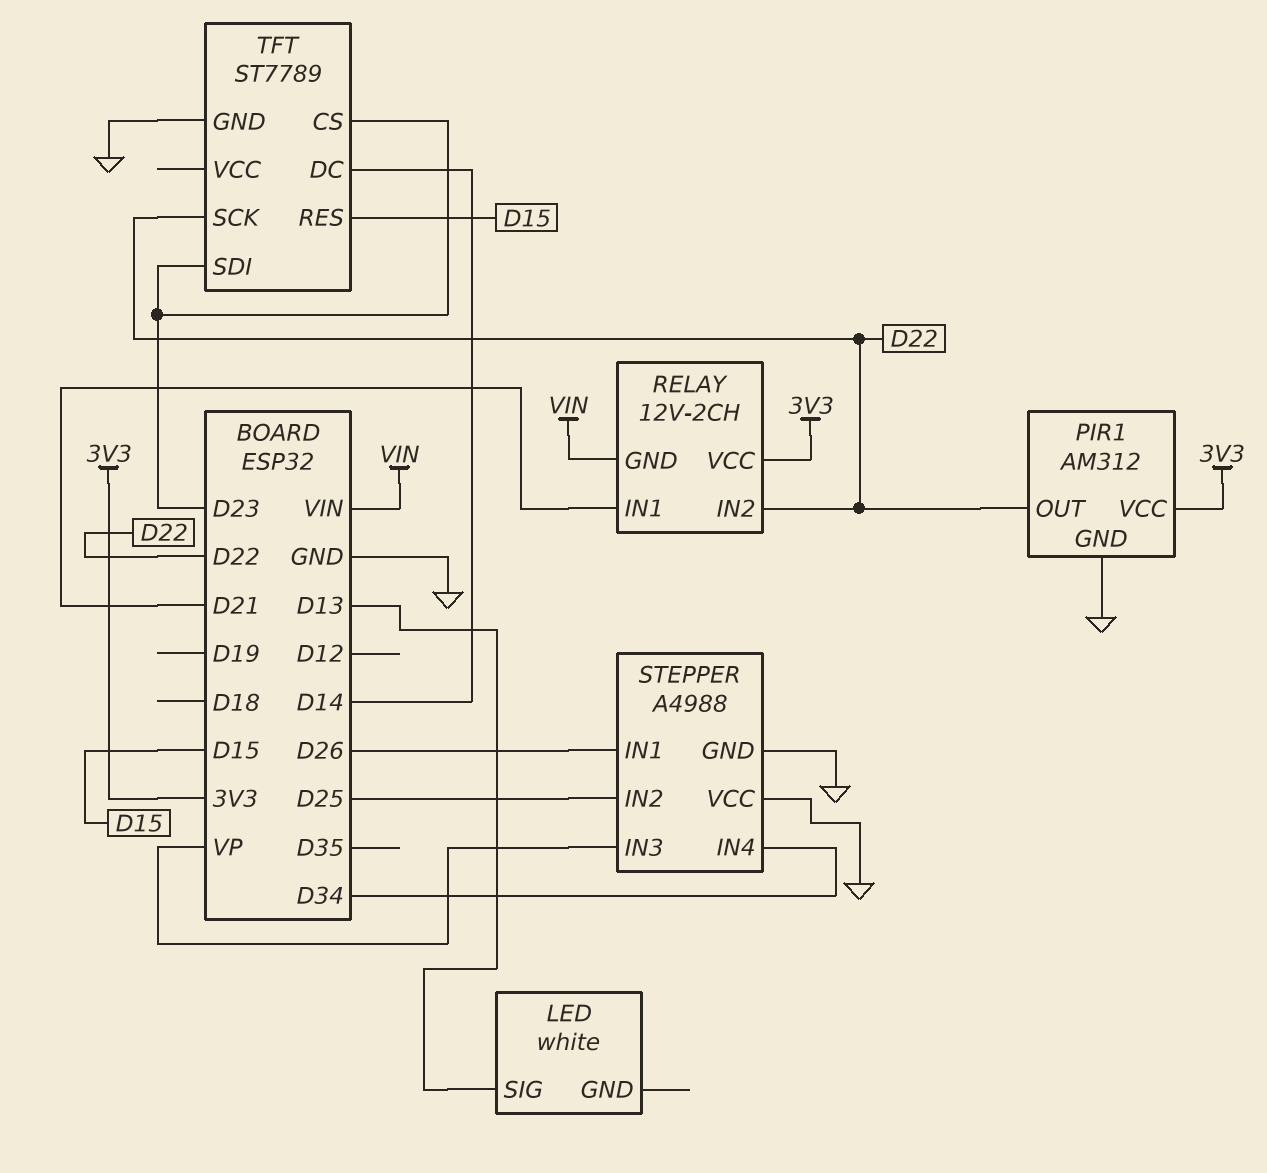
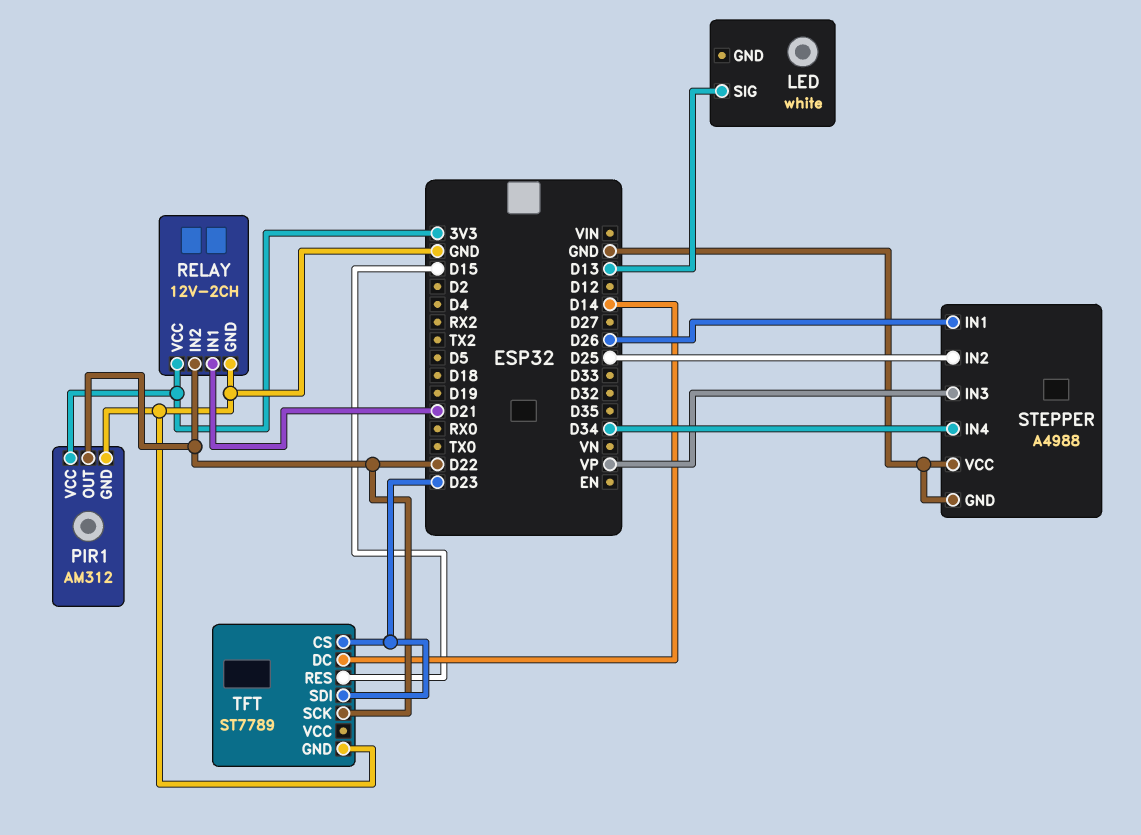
RELAY pin GND: VIN -> GND

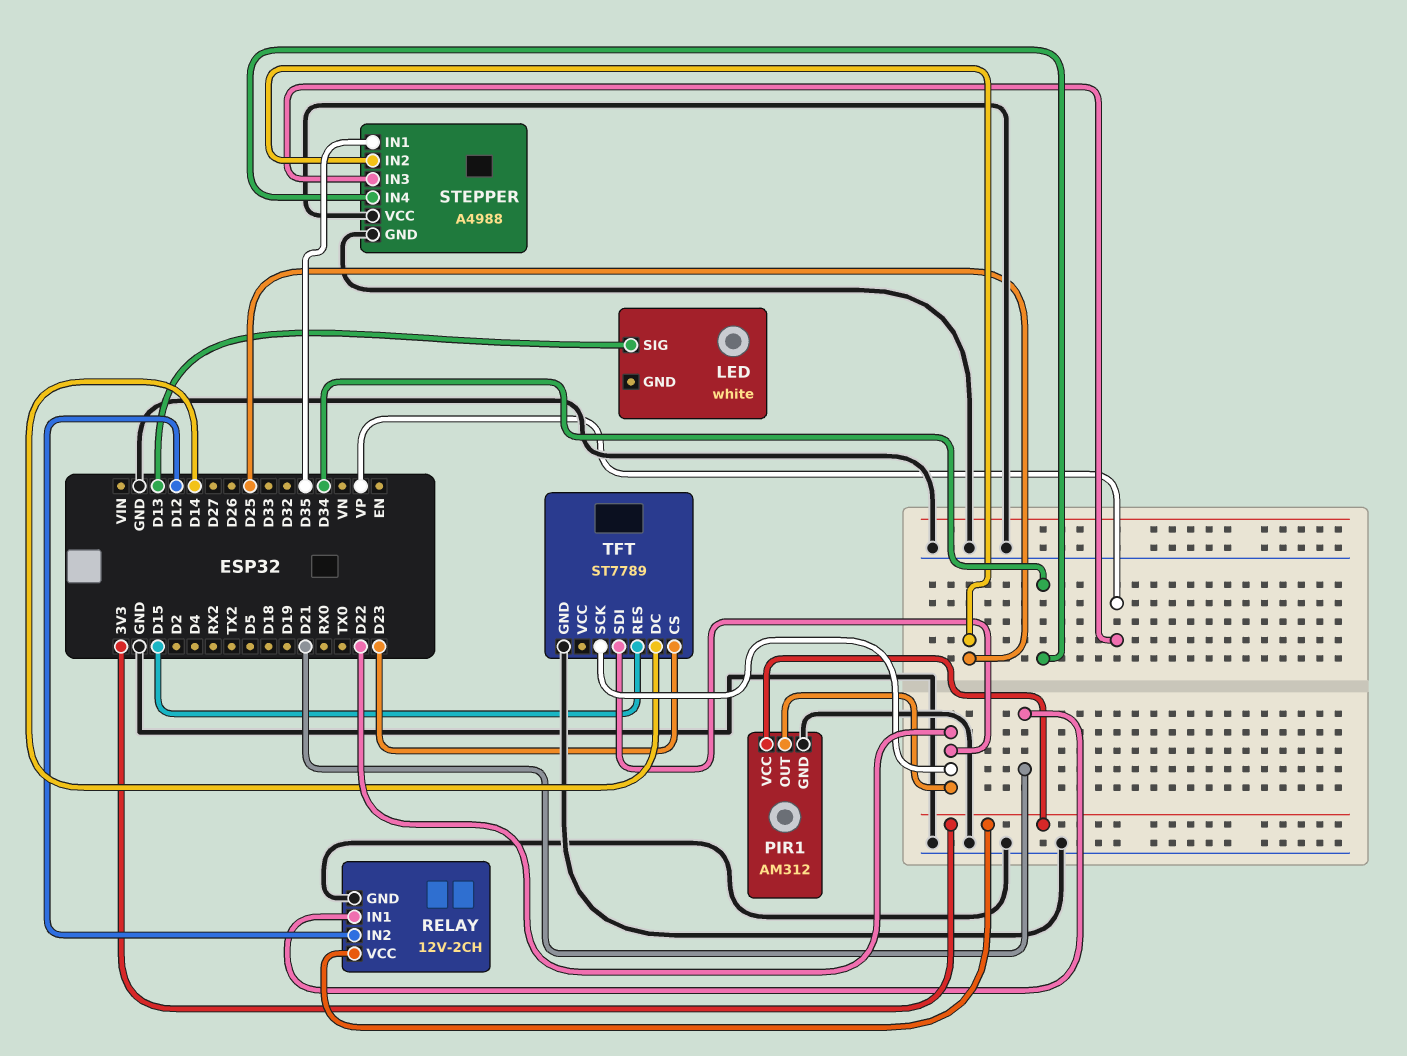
RELAY pin IN2: D22 -> D12
STEPPER pin IN1: D26 -> D35
TFT pin SDI: D23 -> D22

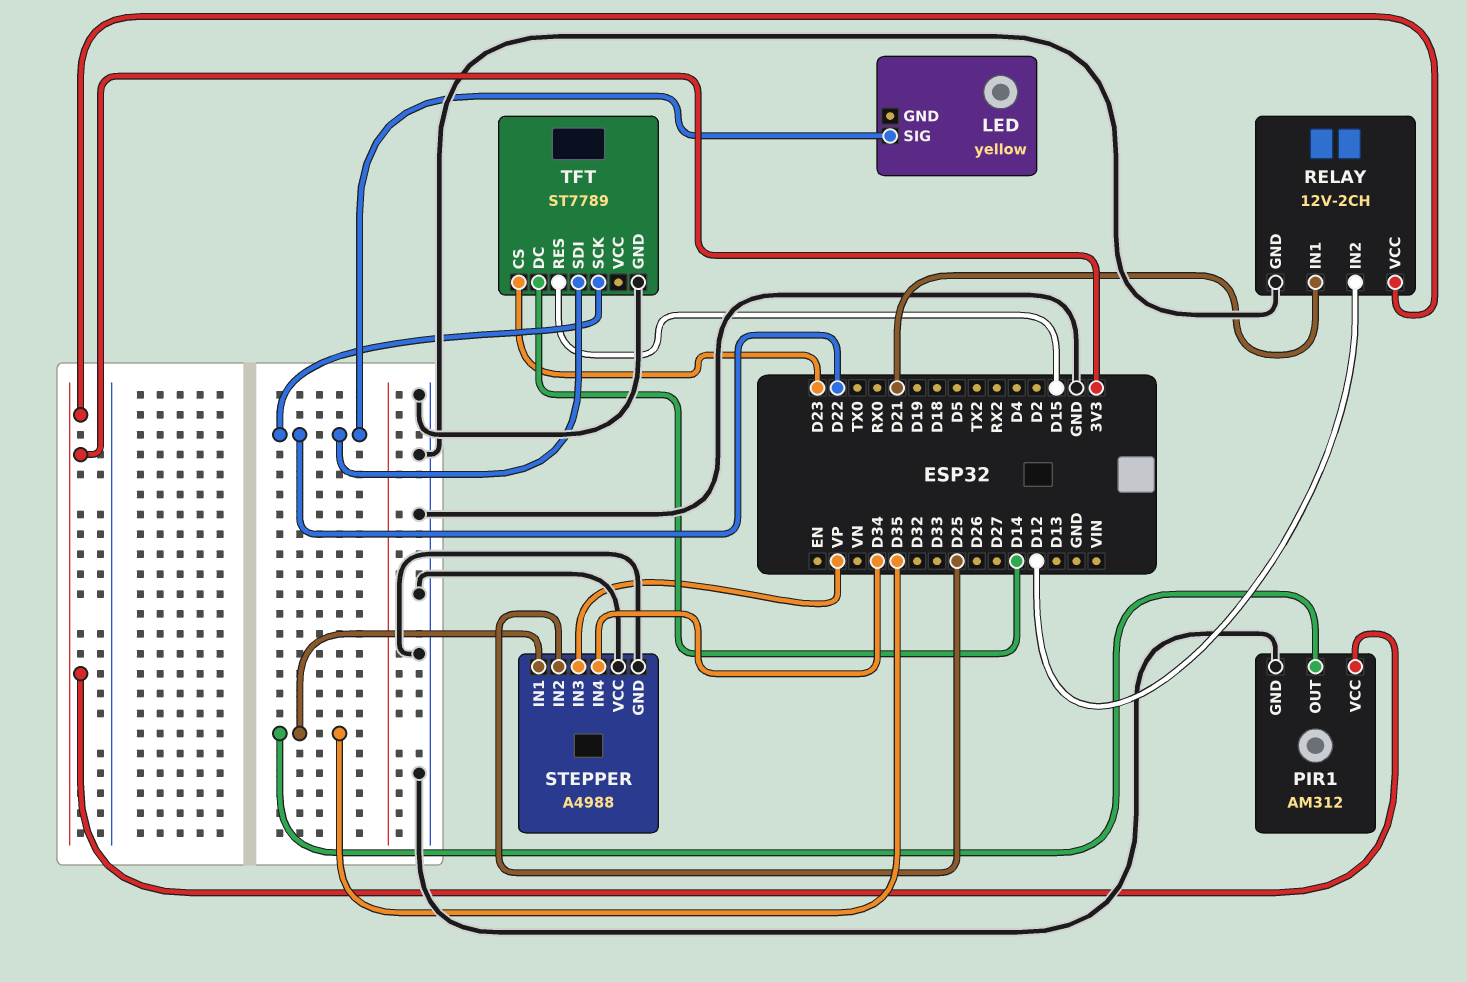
LED: white -> yellow
LED pin SIG: D13 -> D22
PIR1 pin OUT: D22 -> D35

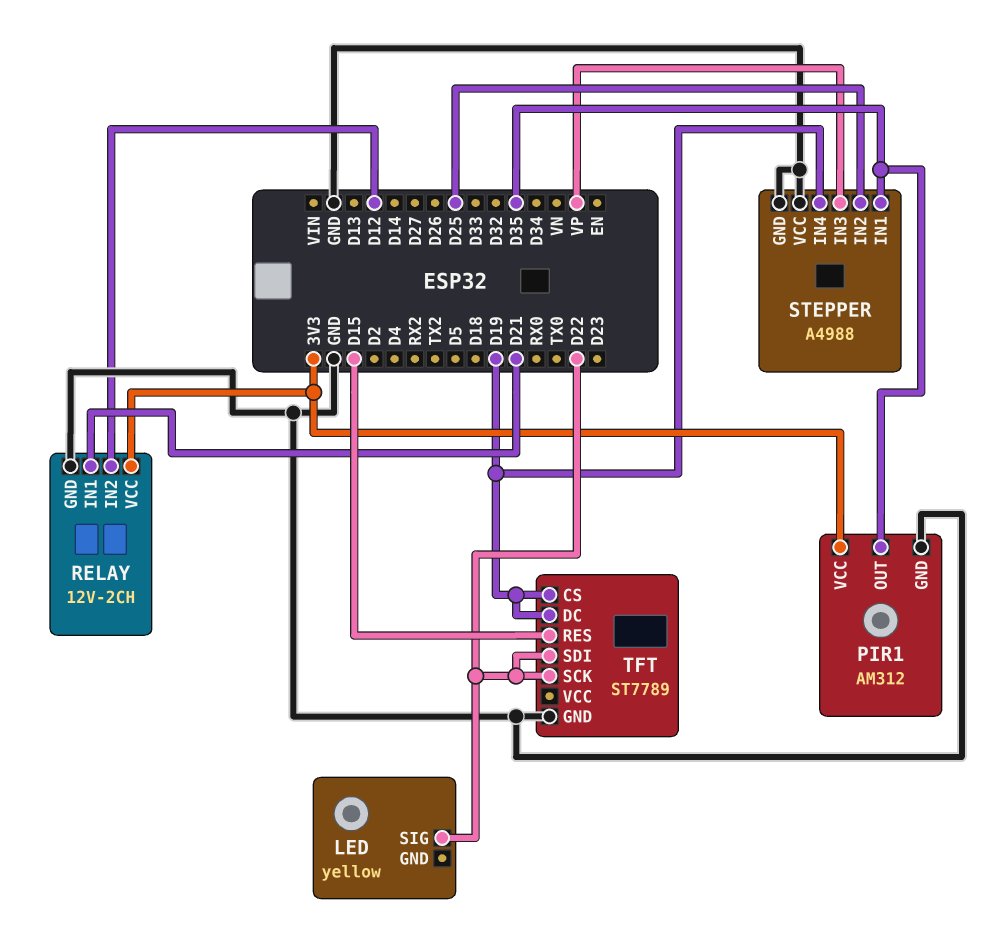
STEPPER pin IN4: D34 -> D19
TFT pin CS: D23 -> D19
TFT pin DC: D14 -> D19

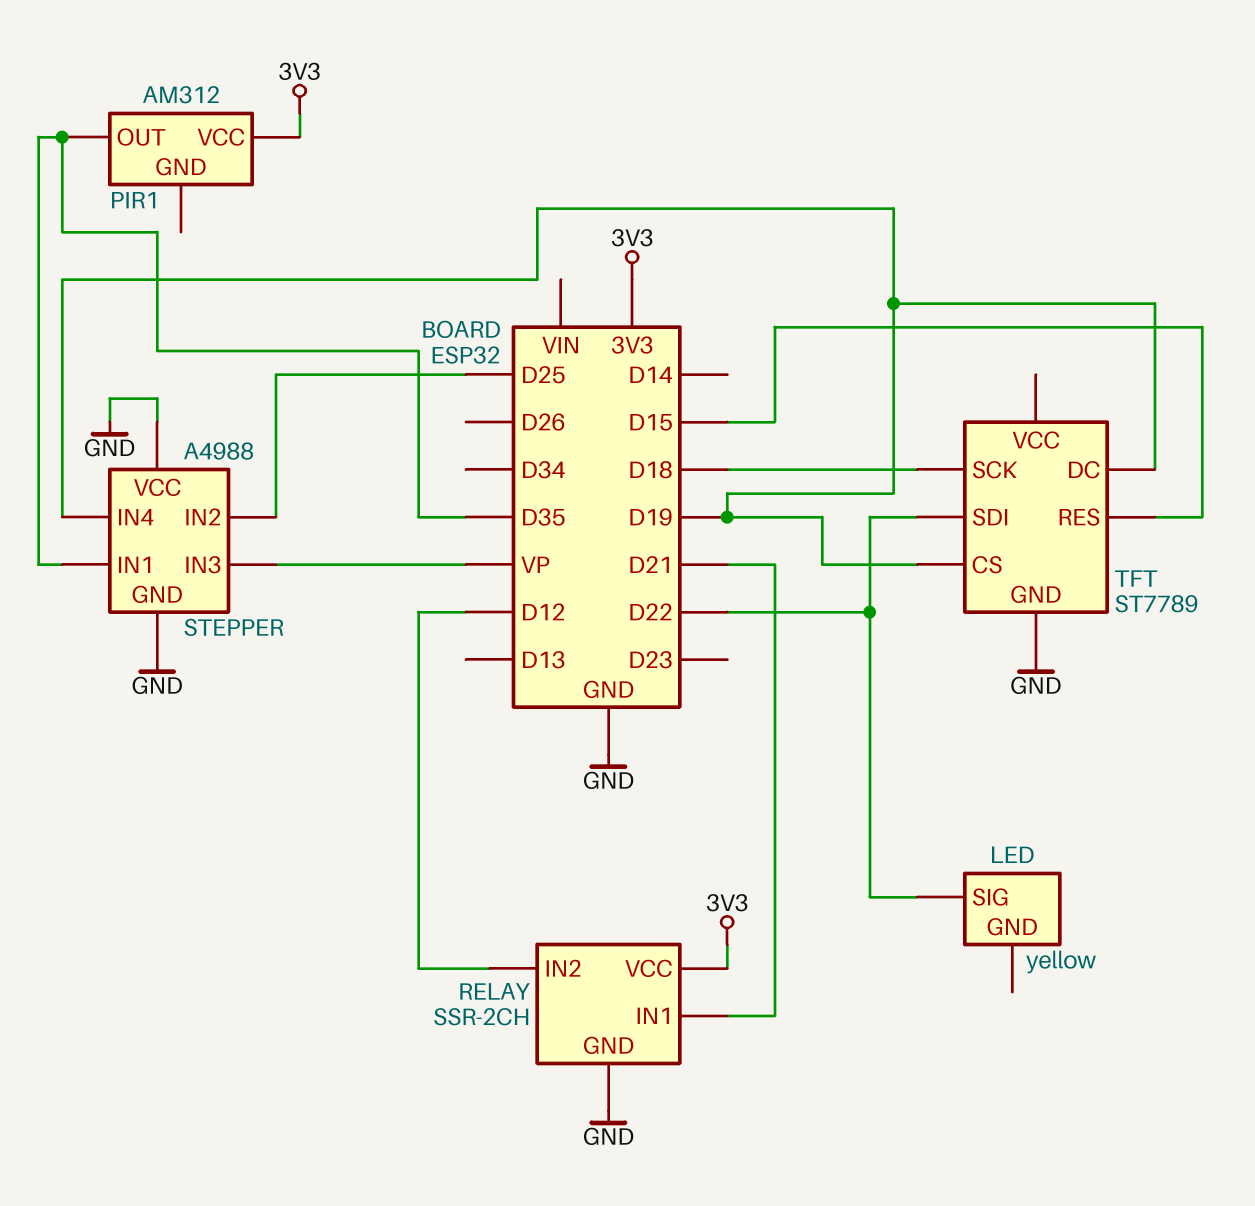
PIR1 pin GND: GND -> none
RELAY: 12V-2CH -> SSR-2CH
TFT pin SCK: D22 -> D18

